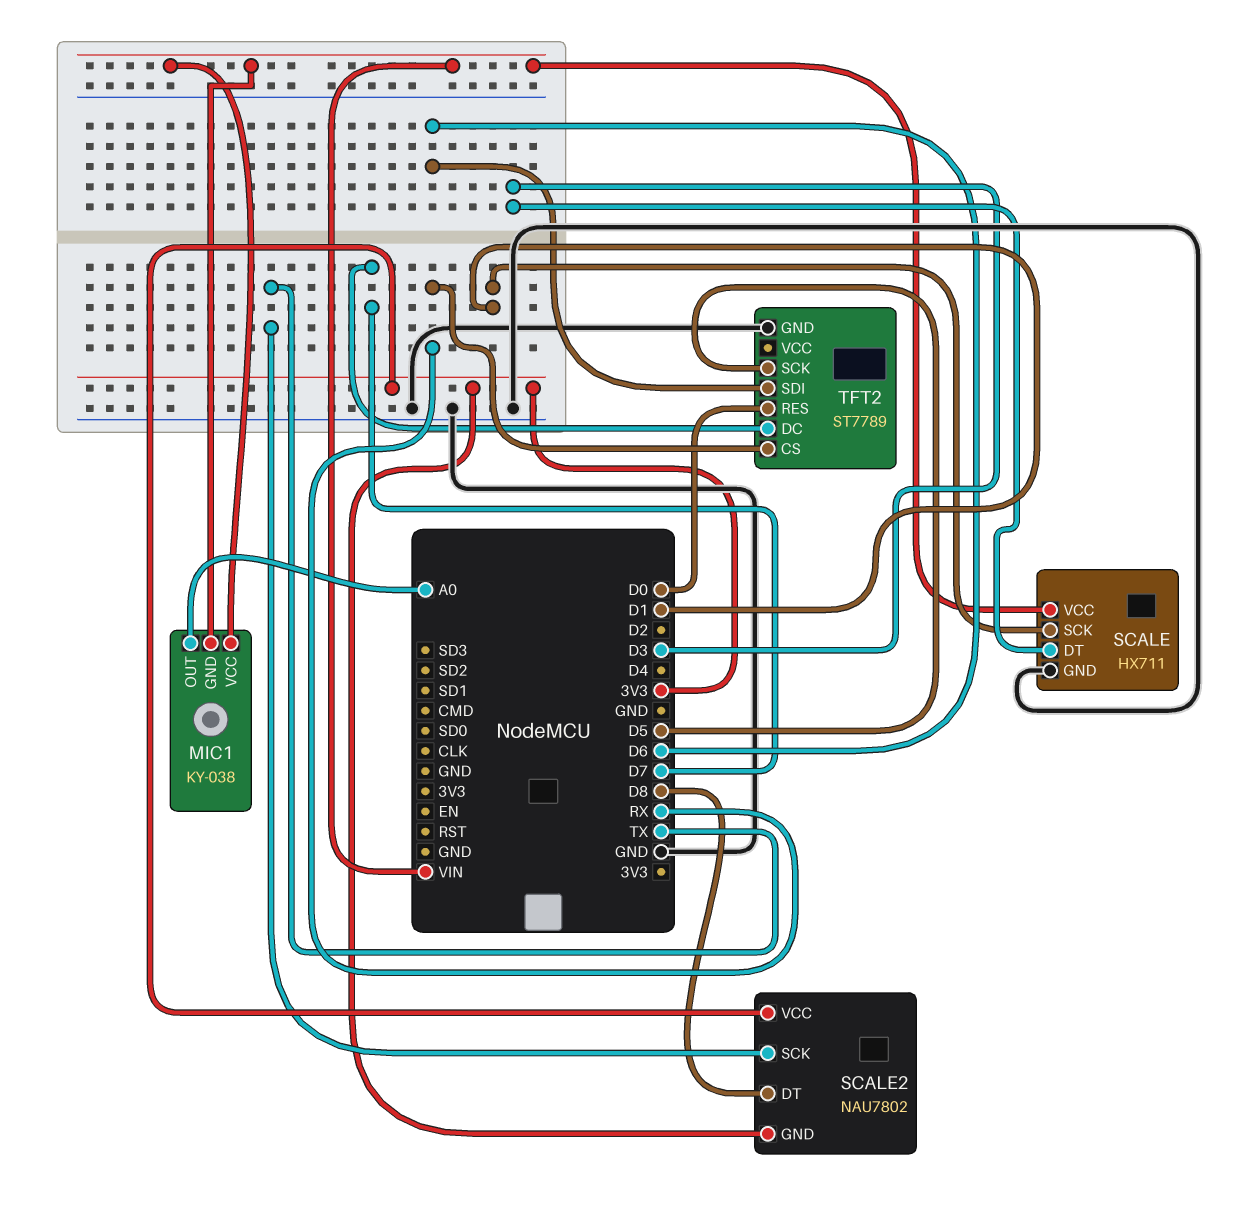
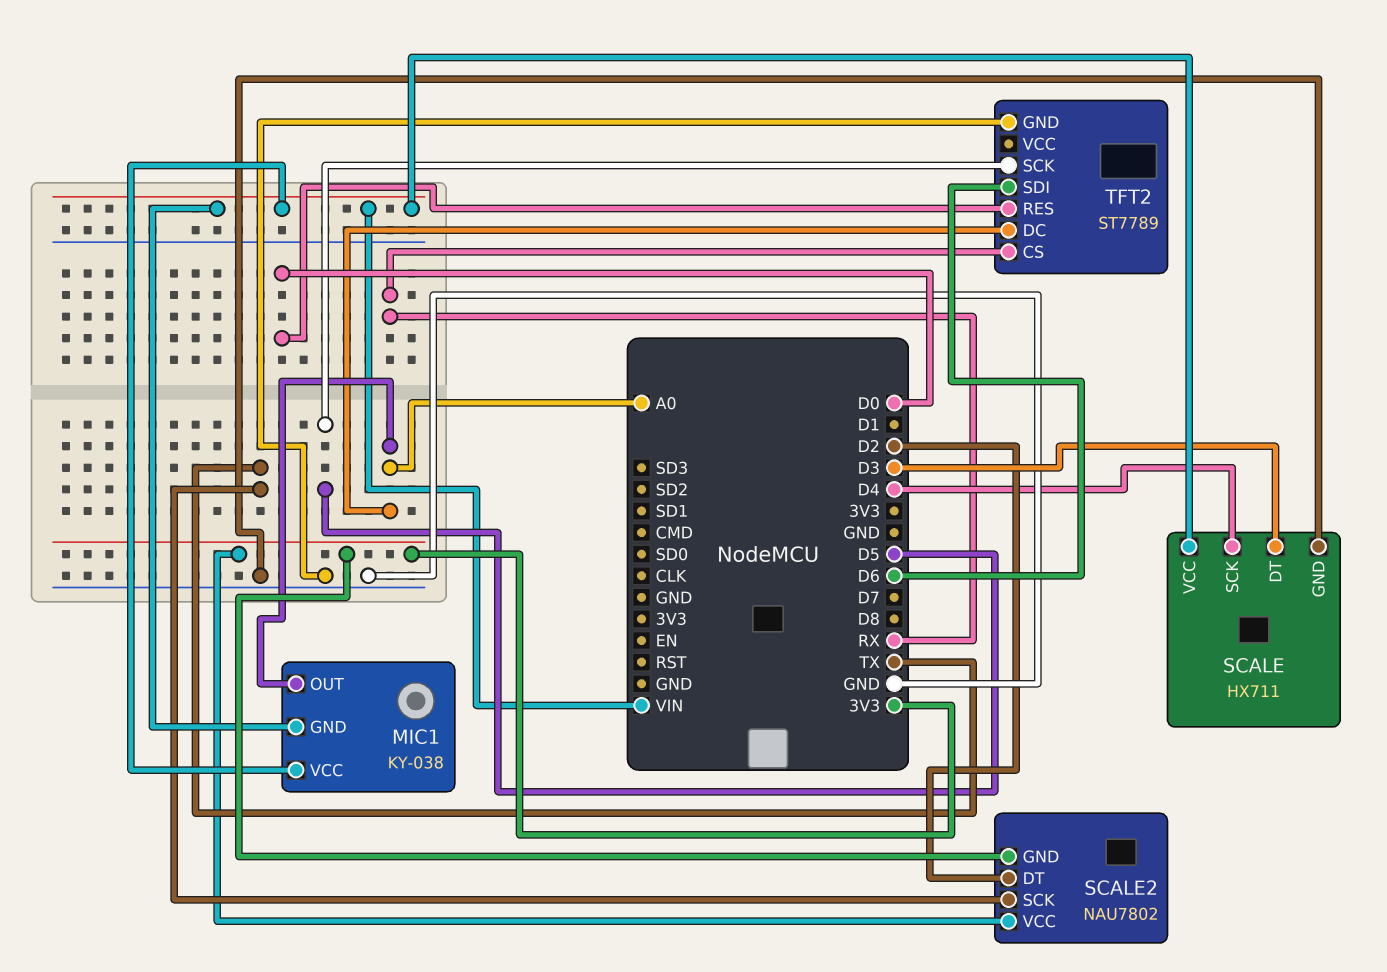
SCALE pin SCK: D1 -> D4
SCALE2 pin DT: D8 -> D2
TFT2 pin DC: D7 -> A0

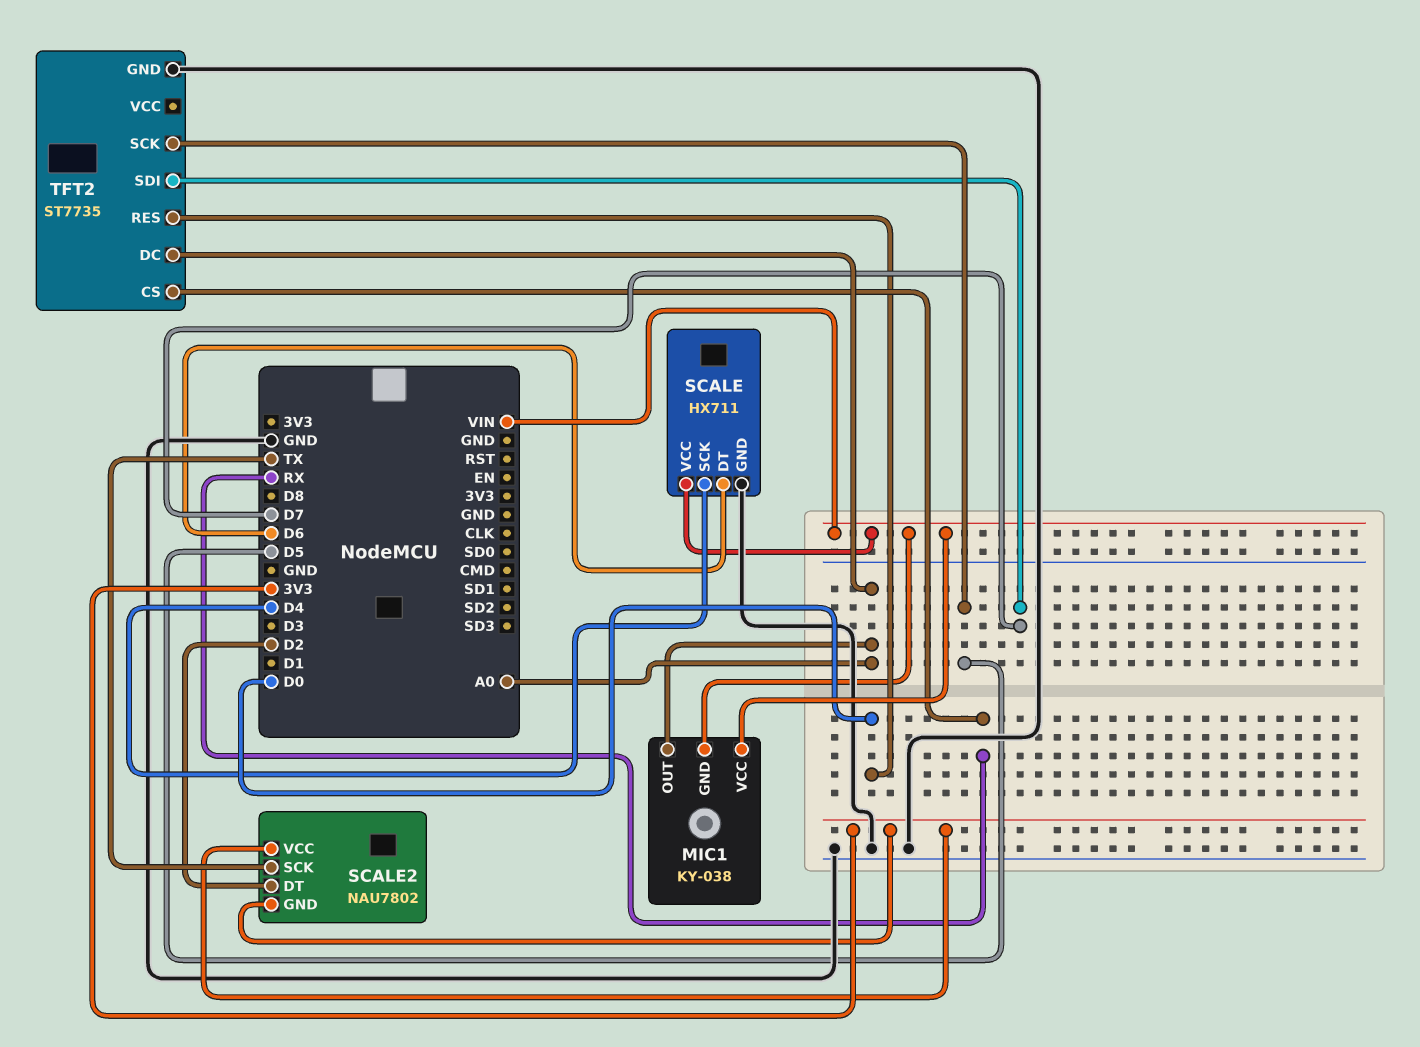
SCALE pin DT: D3 -> D6
TFT2: ST7789 -> ST7735
TFT2 pin SDI: D6 -> D7

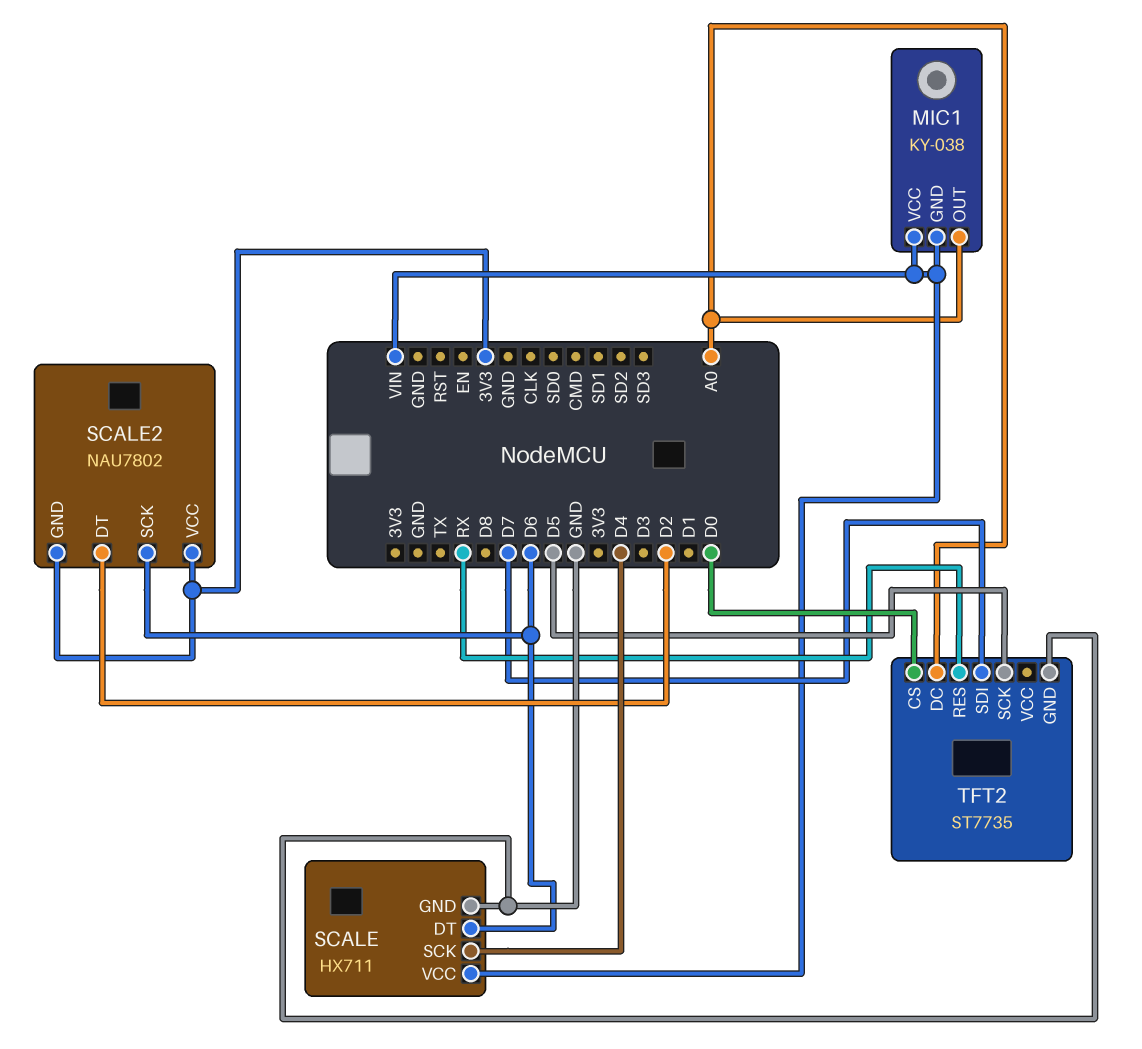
SCALE2 pin SCK: TX -> D6
TFT2 pin CS: RX -> D0
TFT2 pin RES: D0 -> RX

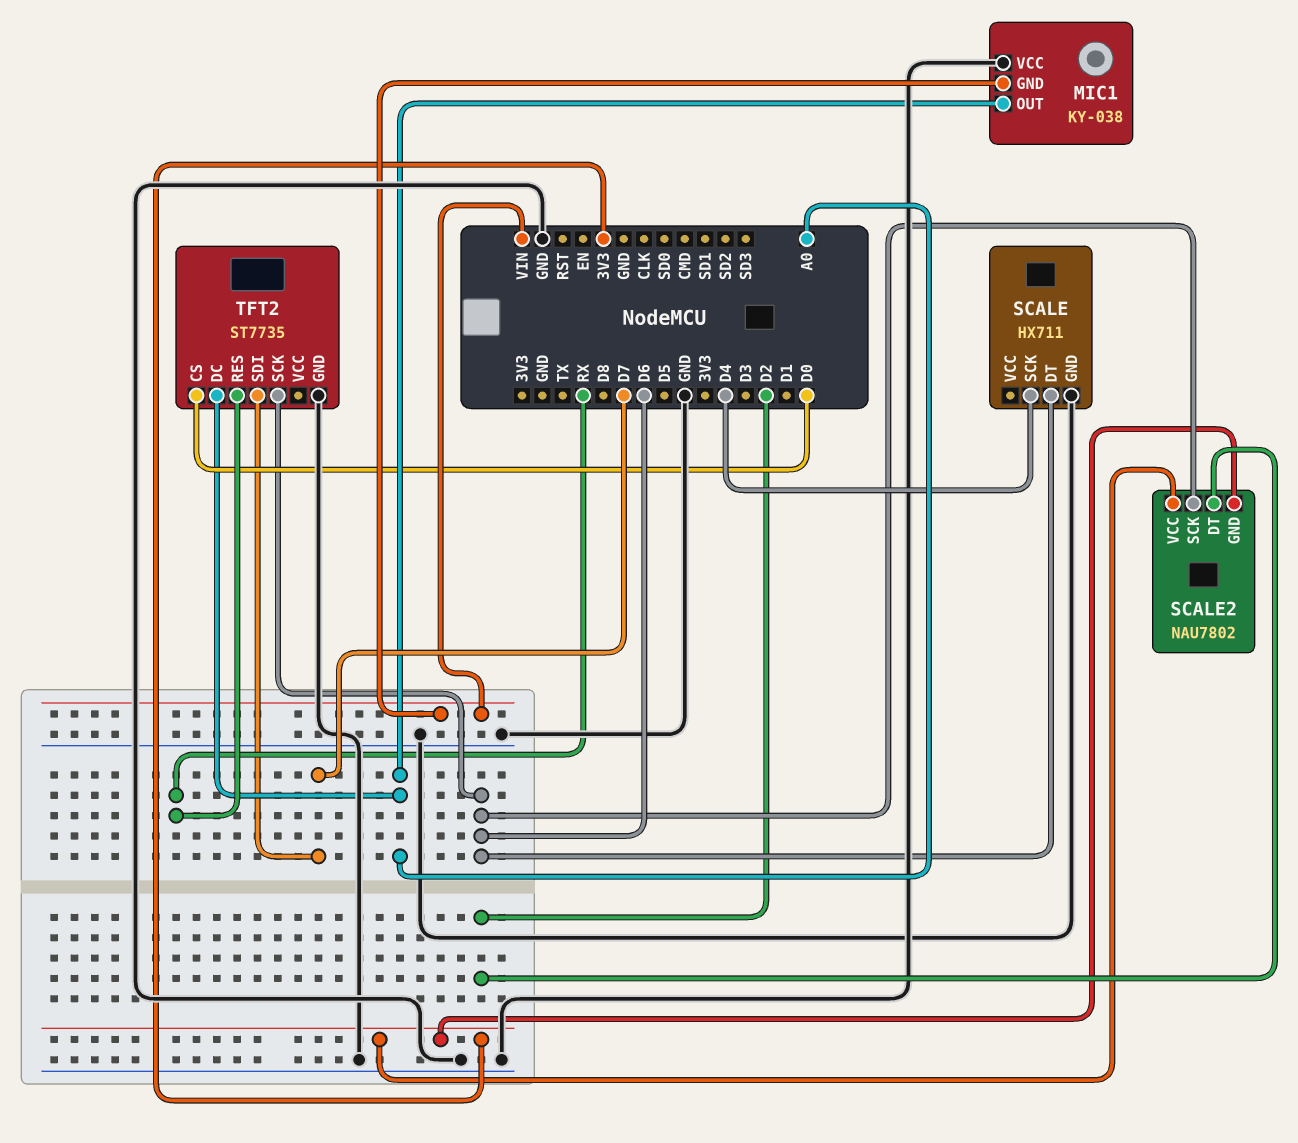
MIC1 pin VCC: VIN -> GND
SCALE pin VCC: VIN -> none
TFT2 pin SCK: D5 -> D6

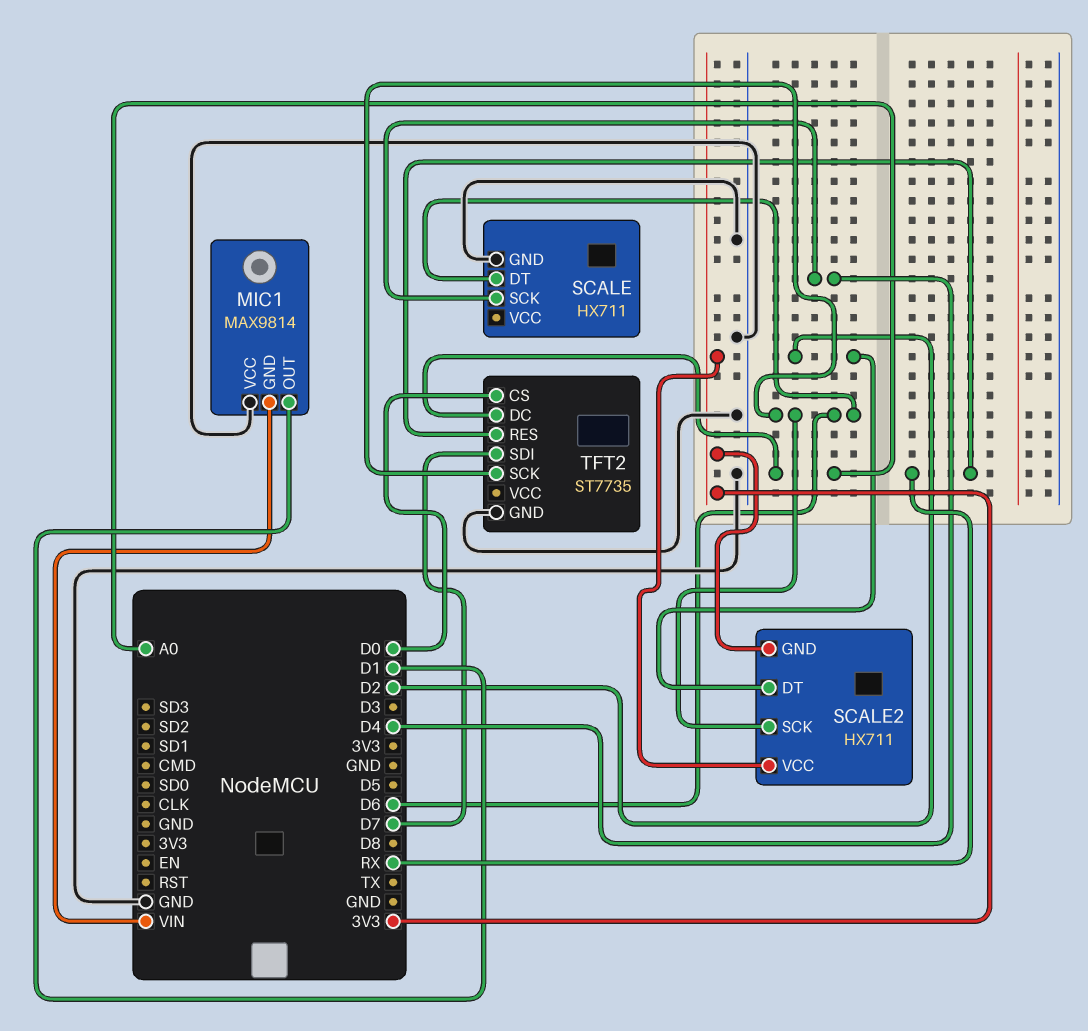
MIC1: KY-038 -> MAX9814
MIC1 pin OUT: A0 -> D1
SCALE2: NAU7802 -> HX711

